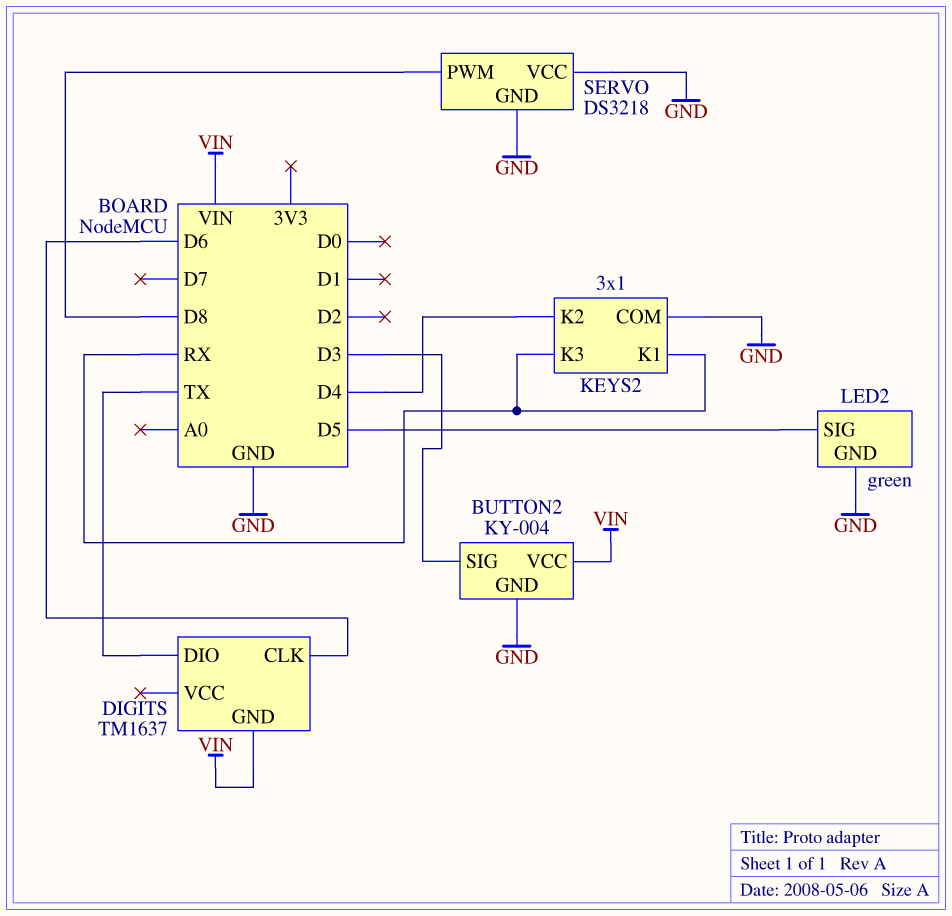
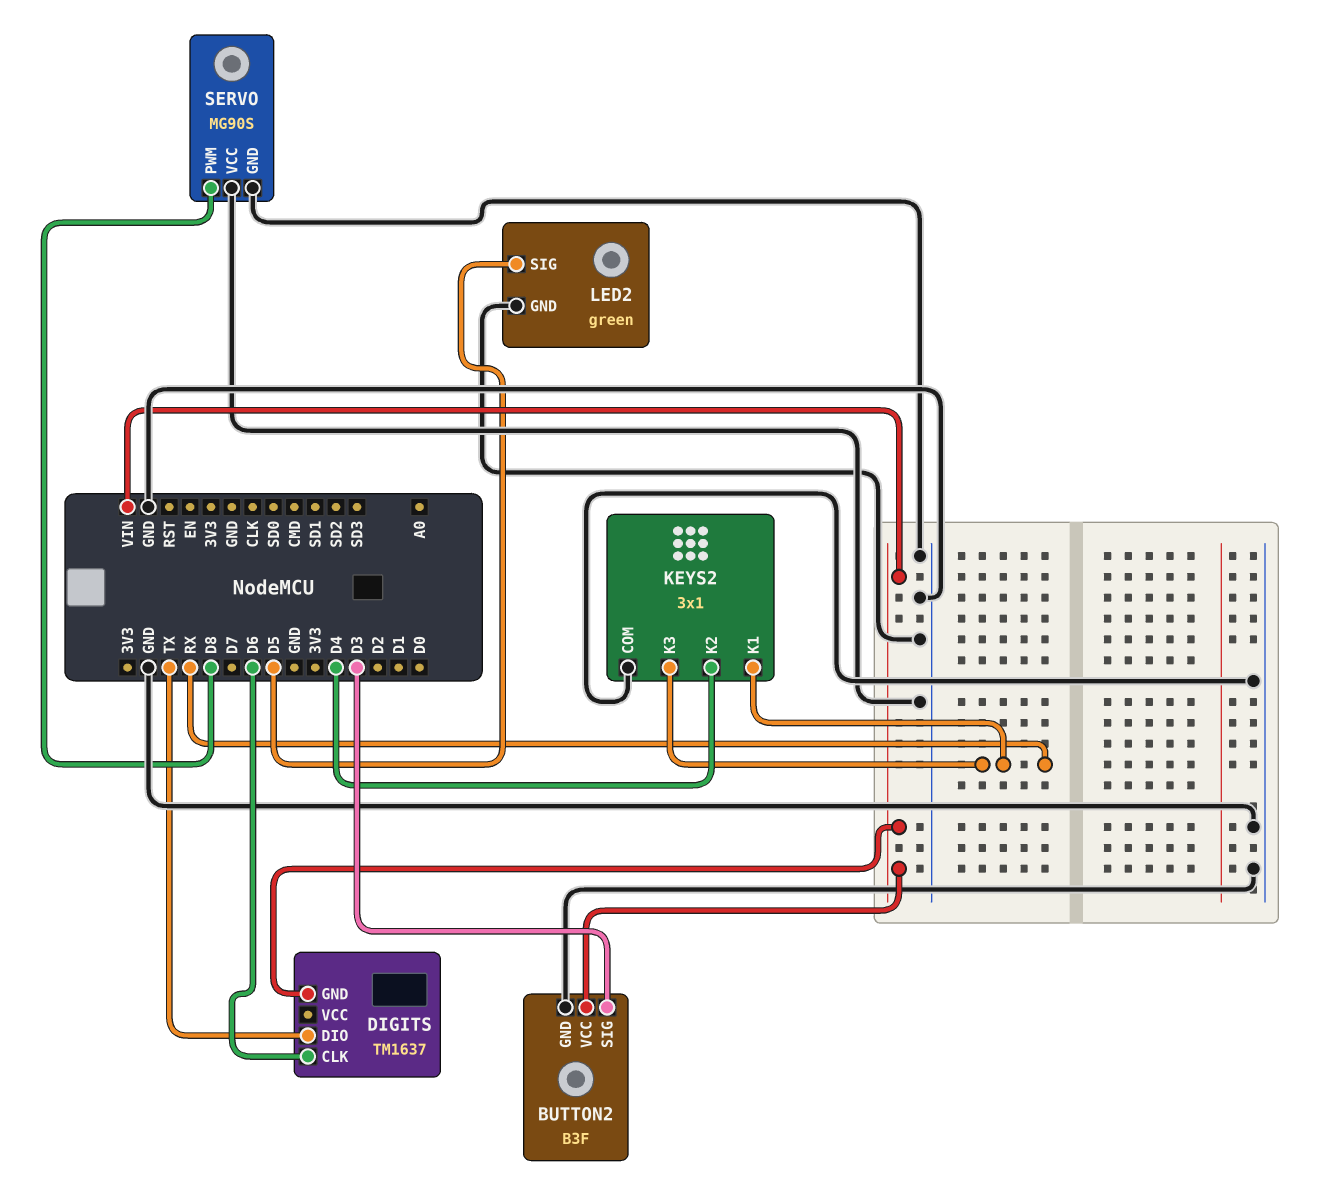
BUTTON2: KY-004 -> B3F
SERVO: DS3218 -> MG90S

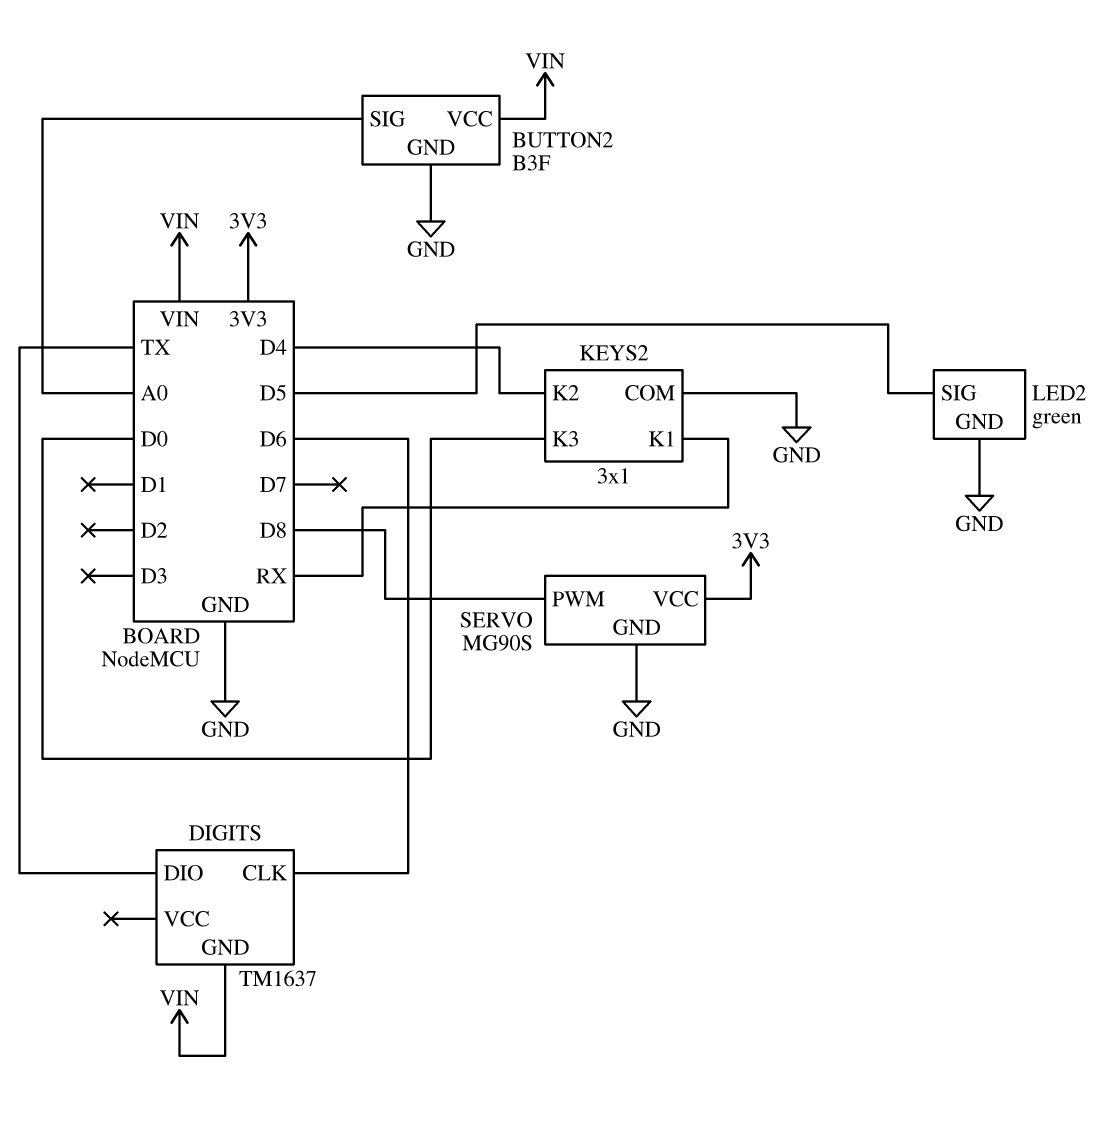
BUTTON2 pin SIG: D3 -> A0
KEYS2 pin K3: RX -> D0
SERVO pin VCC: GND -> 3V3

